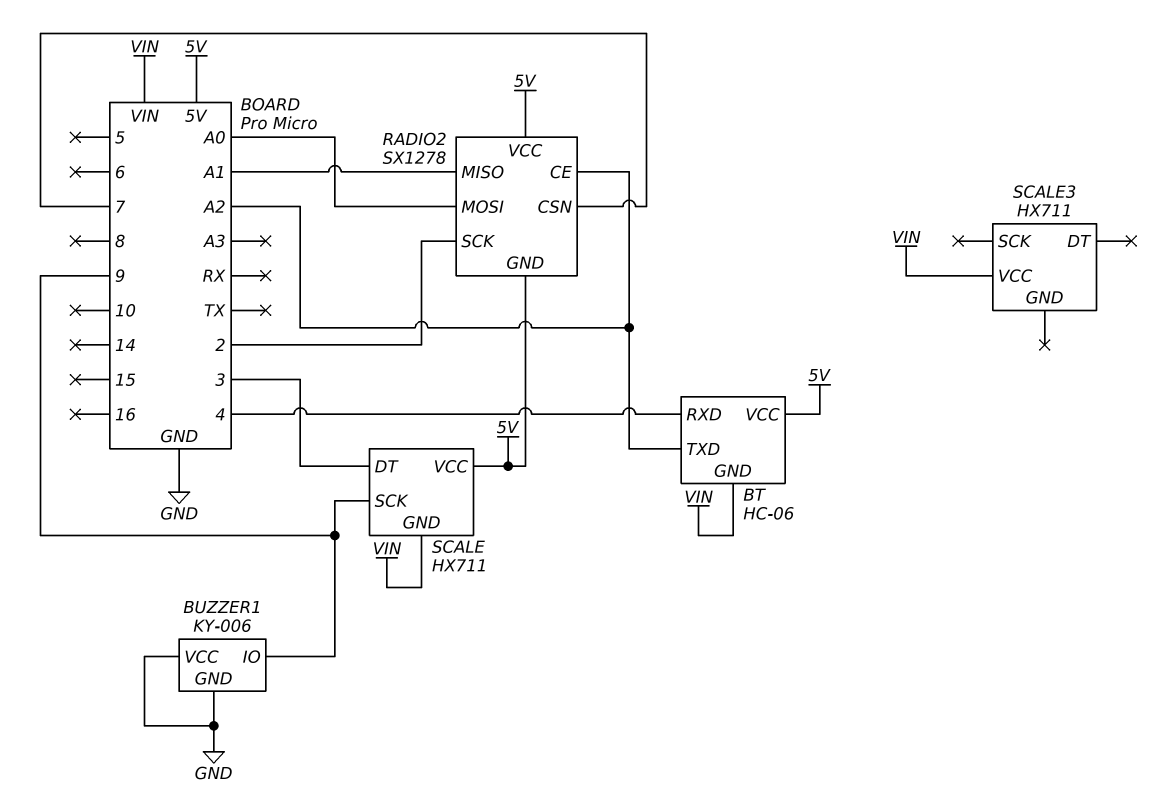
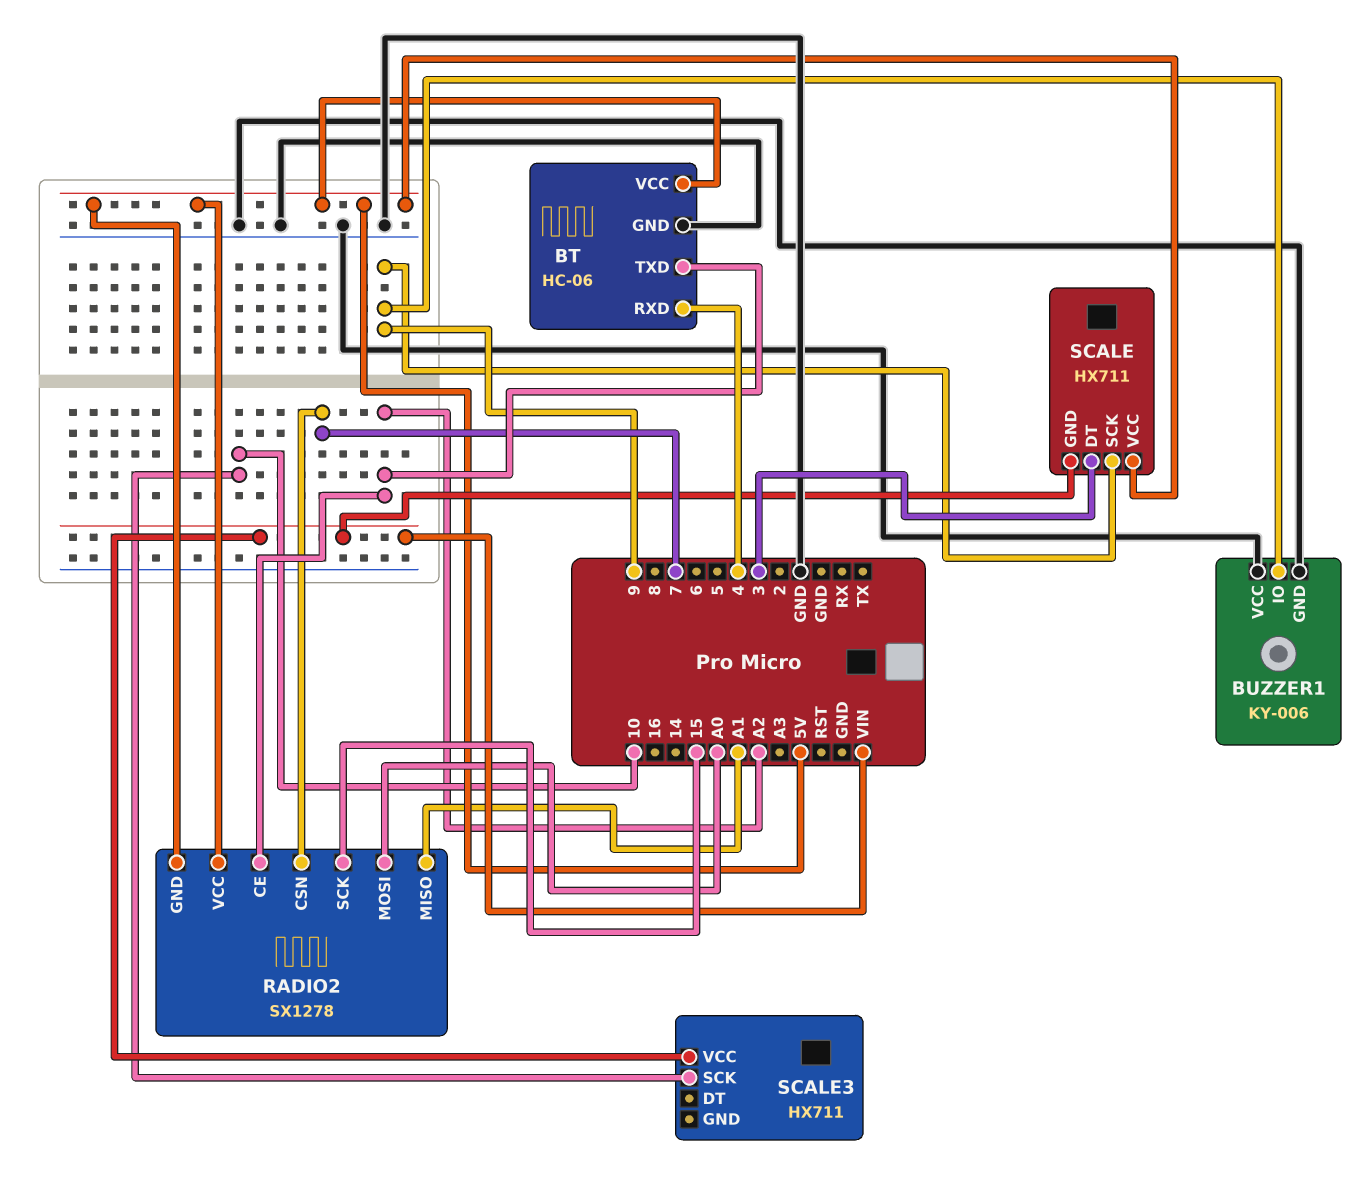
BT pin GND: VIN -> GND
RADIO2 pin SCK: 2 -> 15
SCALE3 pin SCK: none -> 10

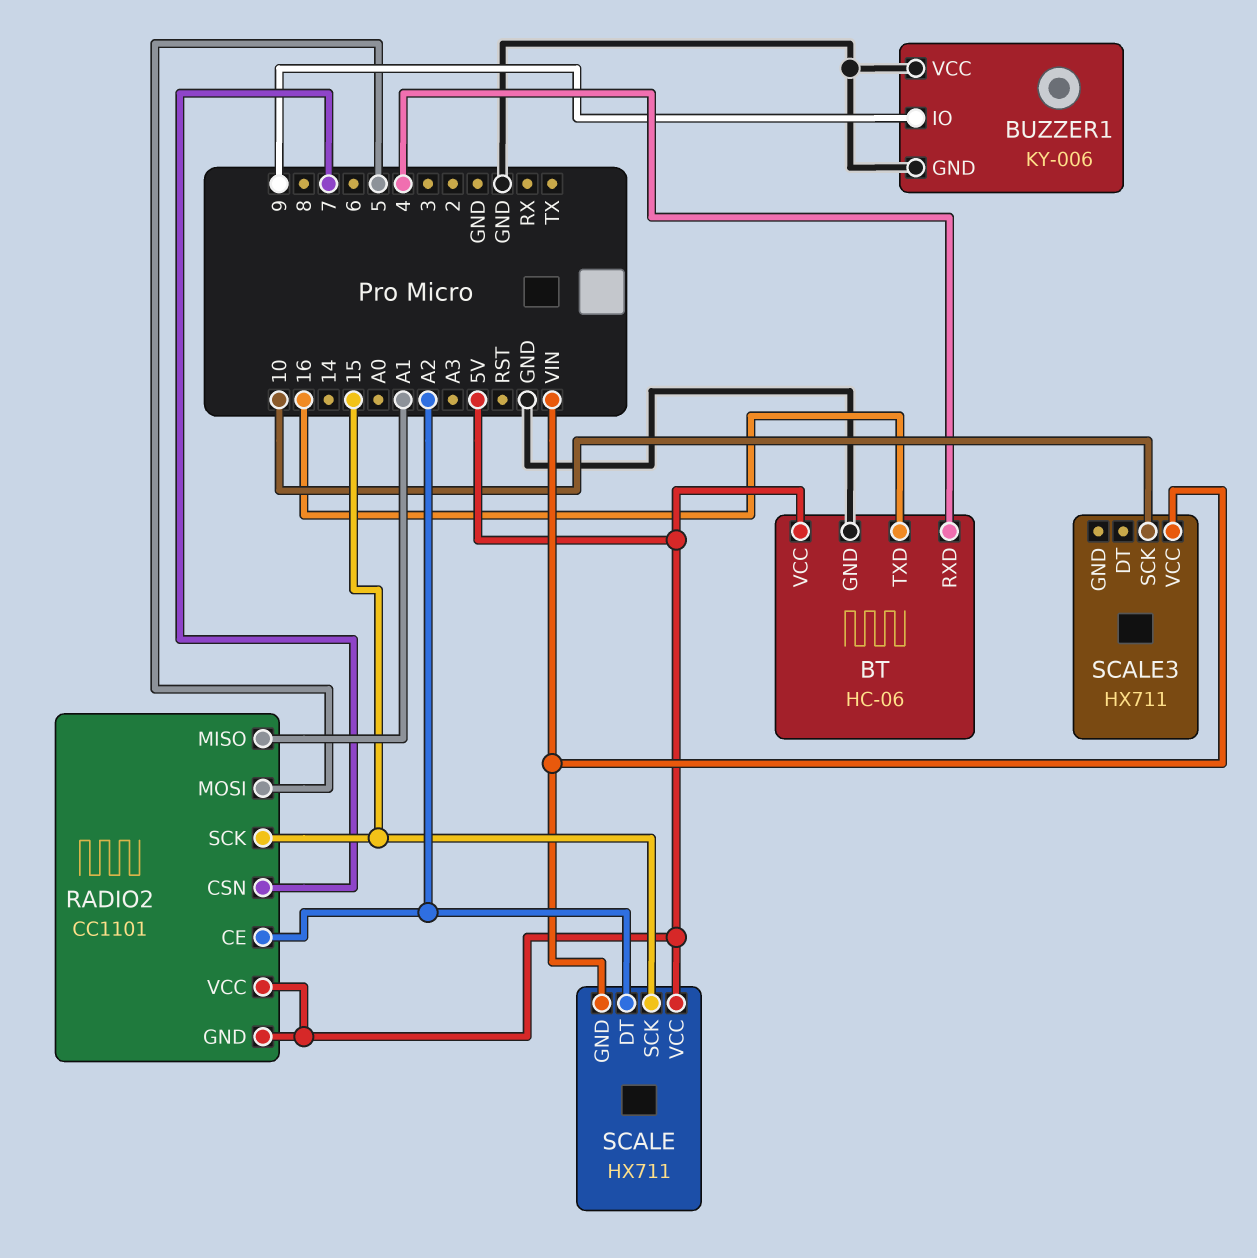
BT pin TXD: A2 -> 16
RADIO2: SX1278 -> CC1101
RADIO2 pin MOSI: A0 -> 5
SCALE pin DT: 3 -> A2
SCALE pin SCK: 9 -> 15

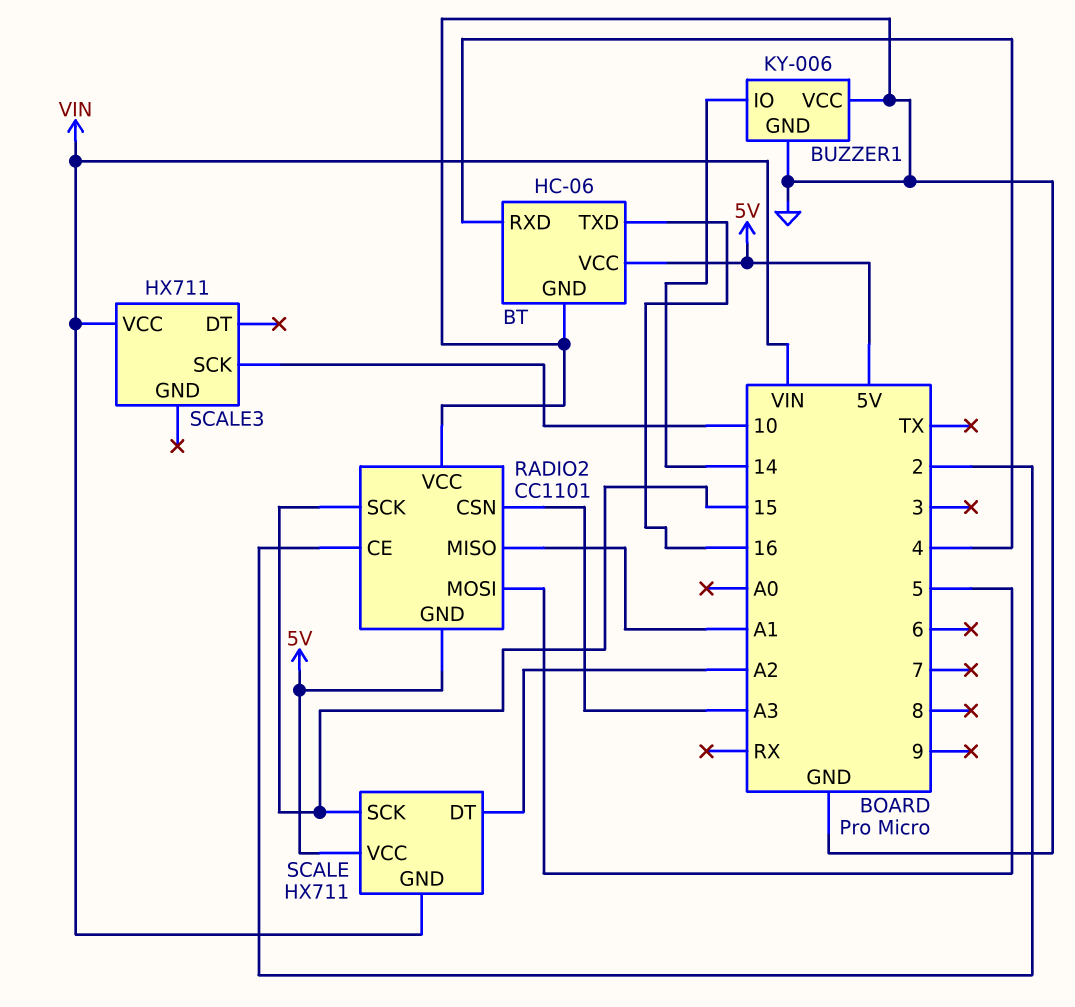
BUZZER1 pin IO: 9 -> 14
RADIO2 pin CE: A2 -> 2
RADIO2 pin CSN: 7 -> A3
RADIO2 pin VCC: 5V -> GND

